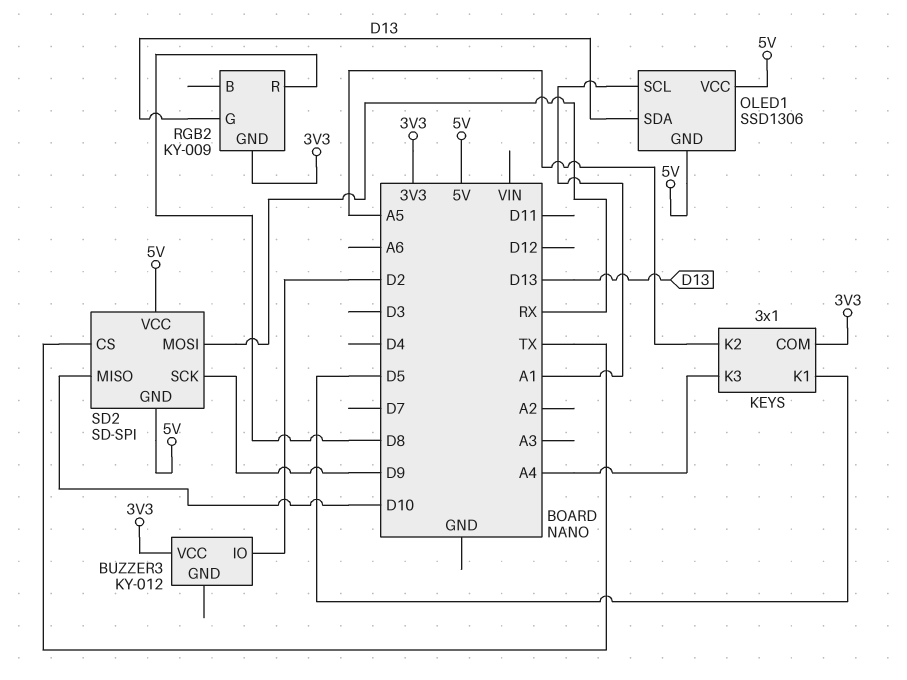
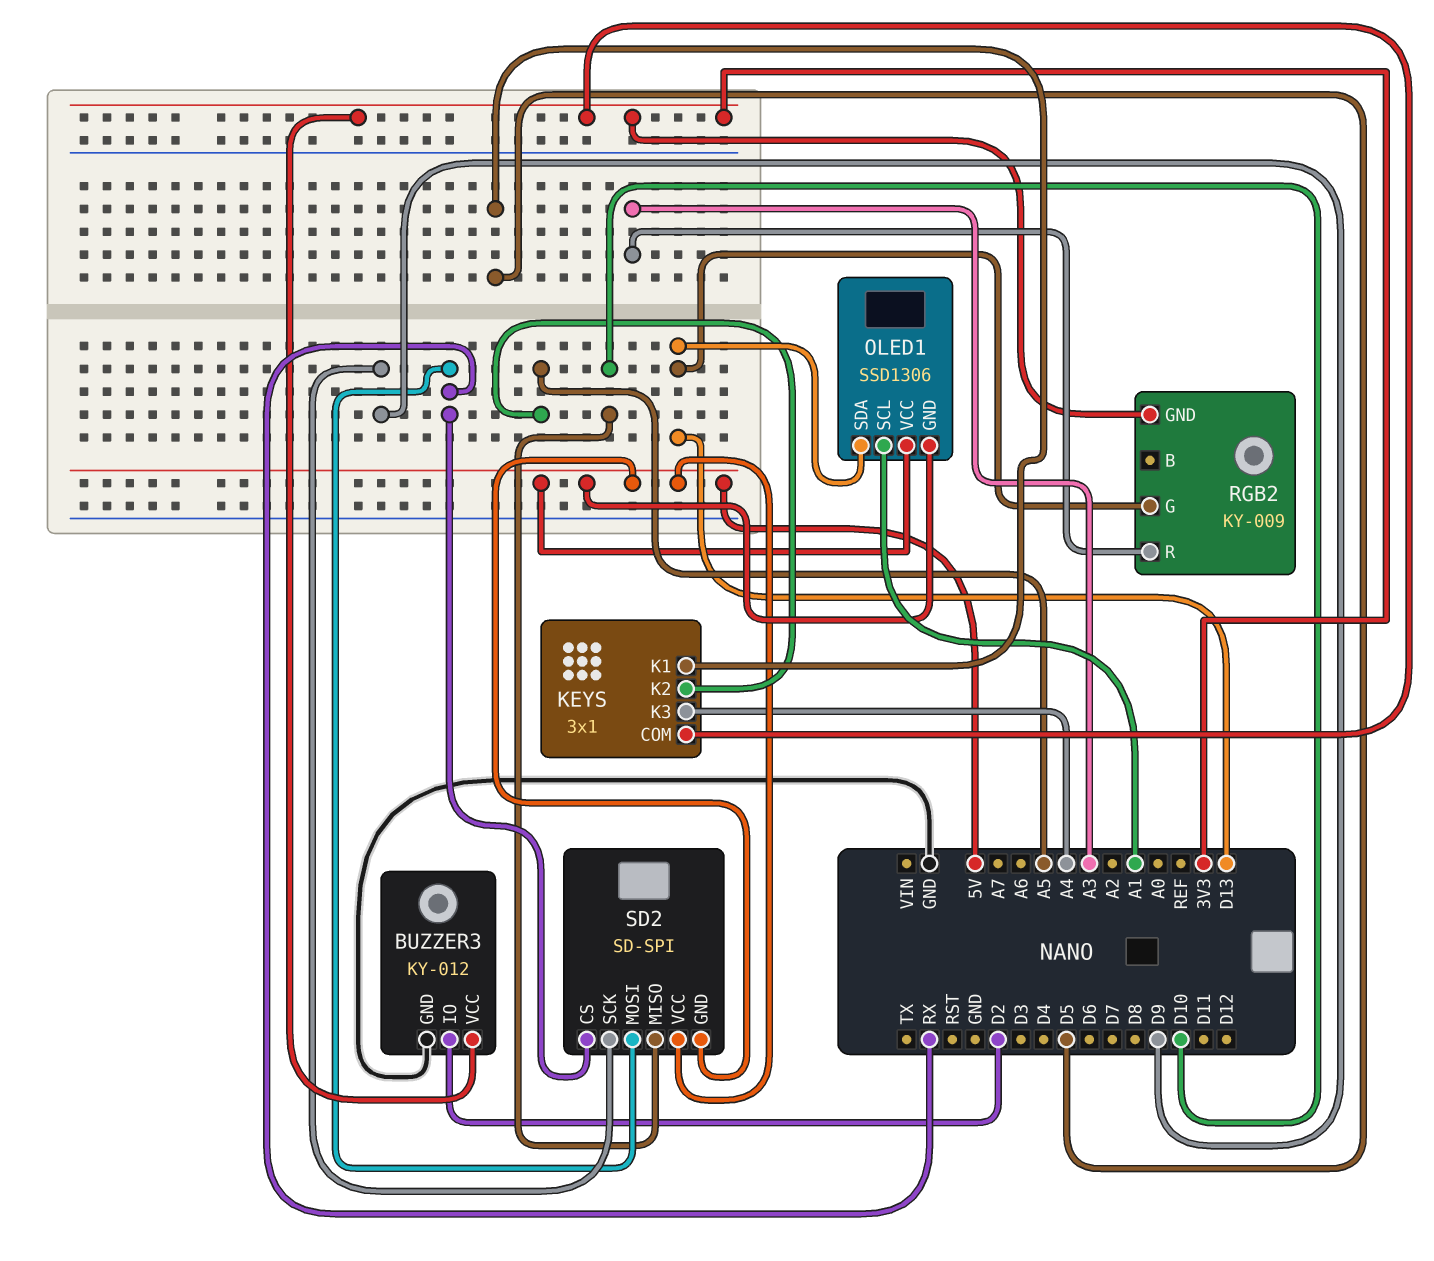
BUZZER3 pin GND: none -> GND
RGB2 pin R: D8 -> A3
SD2 pin CS: TX -> RX

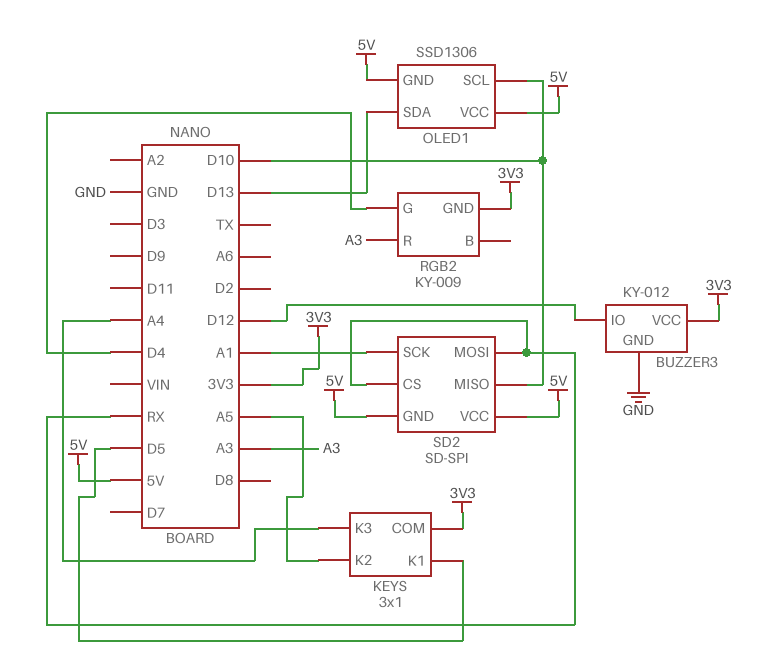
BUZZER3 pin IO: D2 -> D12
OLED1 pin SCL: A1 -> D10
RGB2 pin G: D13 -> D4
SD2 pin SCK: D9 -> A1

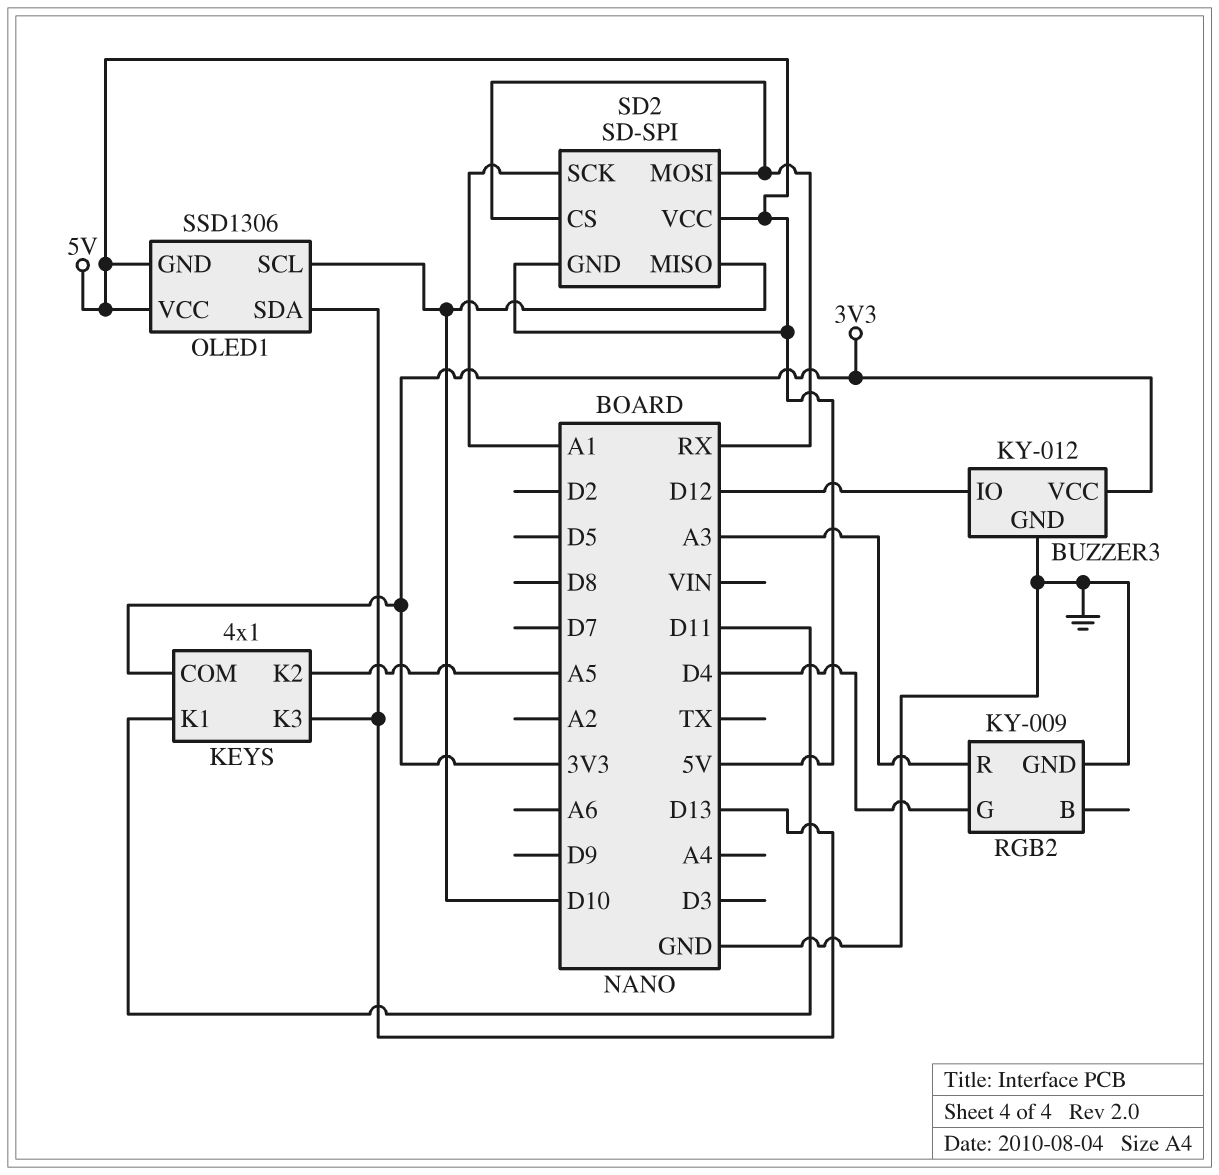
KEYS: 3x1 -> 4x1
KEYS pin K1: D5 -> D11
KEYS pin K3: A4 -> D13
RGB2 pin GND: 3V3 -> GND

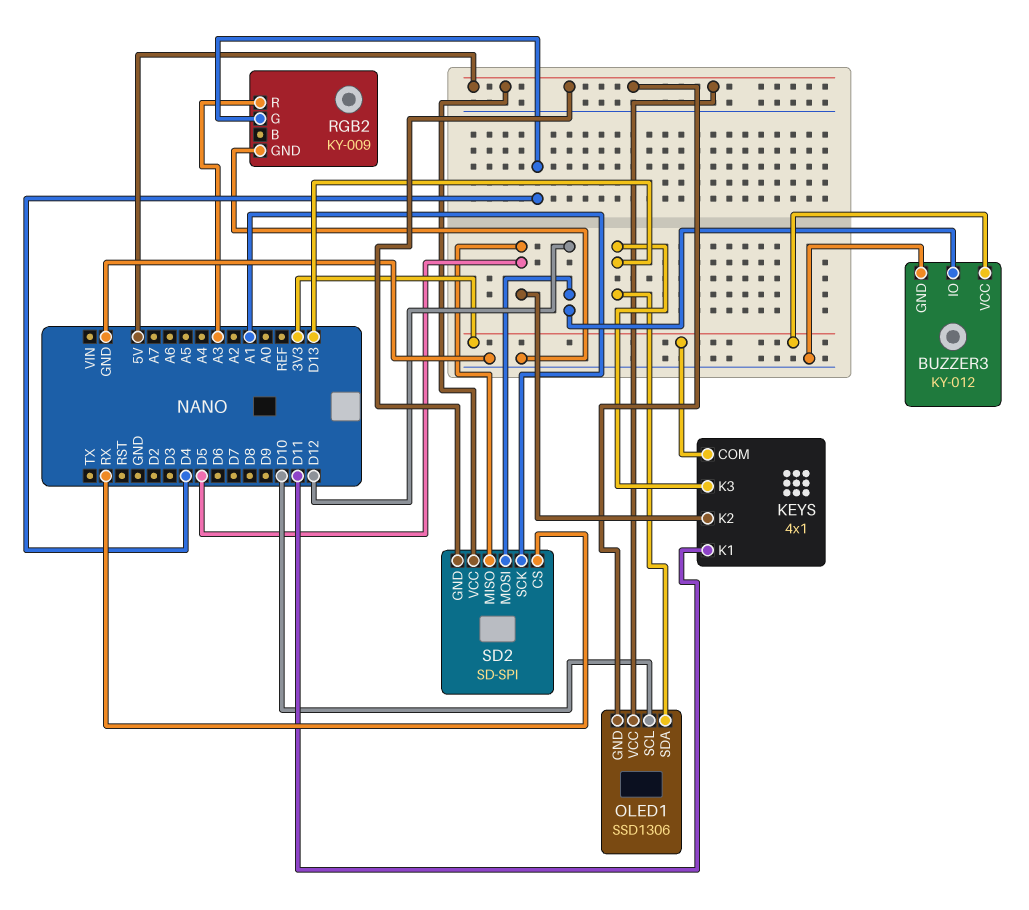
KEYS pin K2: A5 -> D5
SD2 pin MISO: D10 -> D5
SD2 pin MOSI: RX -> D12

